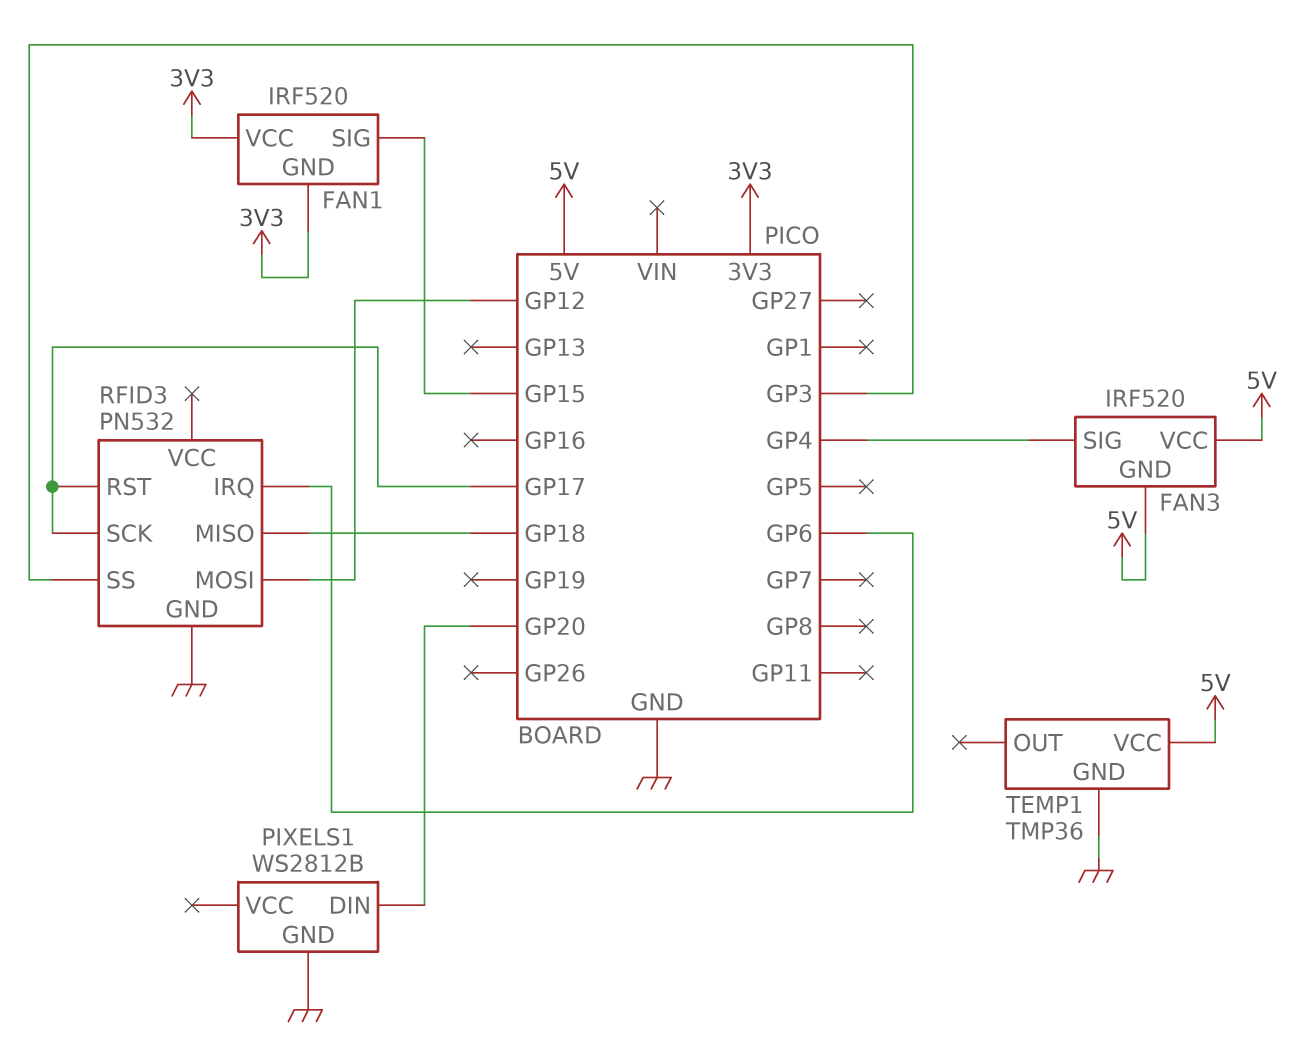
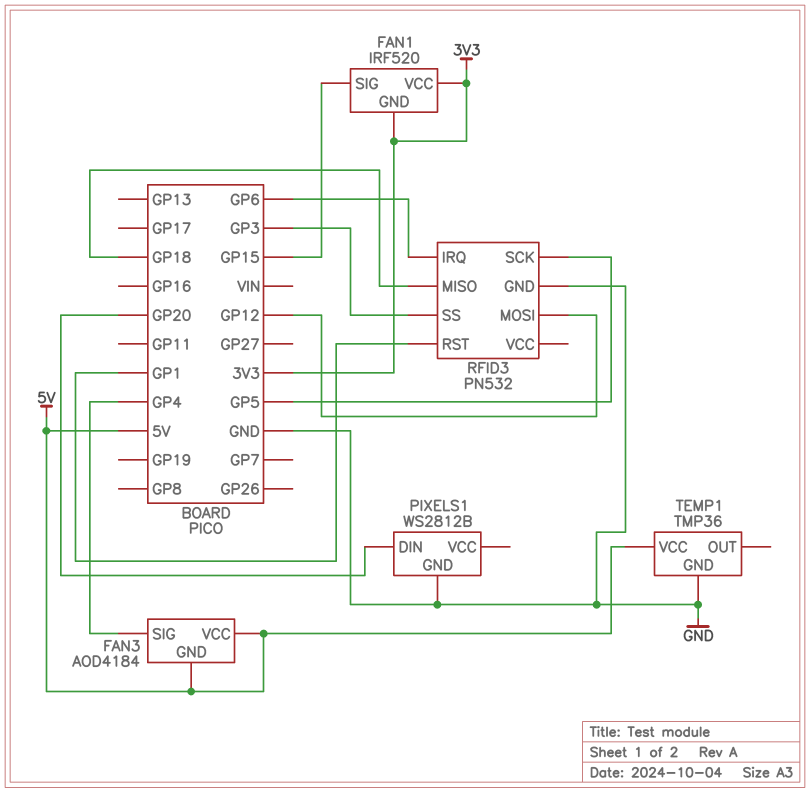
FAN3: IRF520 -> AOD4184
RFID3 pin RST: GP17 -> GP1
RFID3 pin SCK: GP17 -> GP5

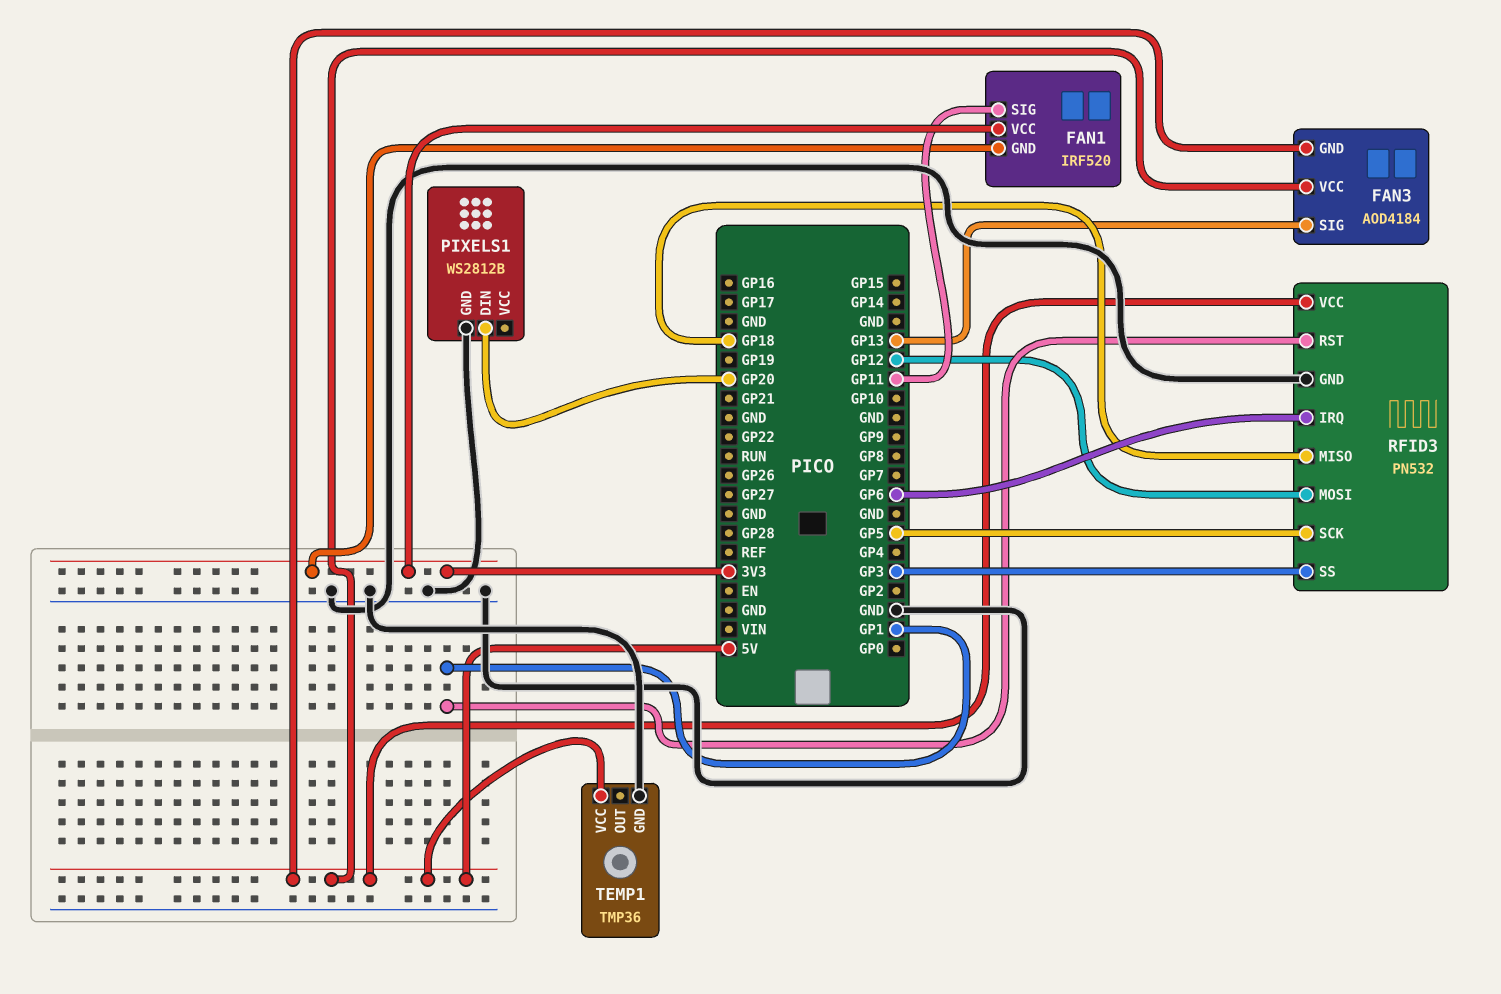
FAN1 pin SIG: GP15 -> GP11
FAN3 pin SIG: GP4 -> GP13
RFID3 pin VCC: none -> 5V

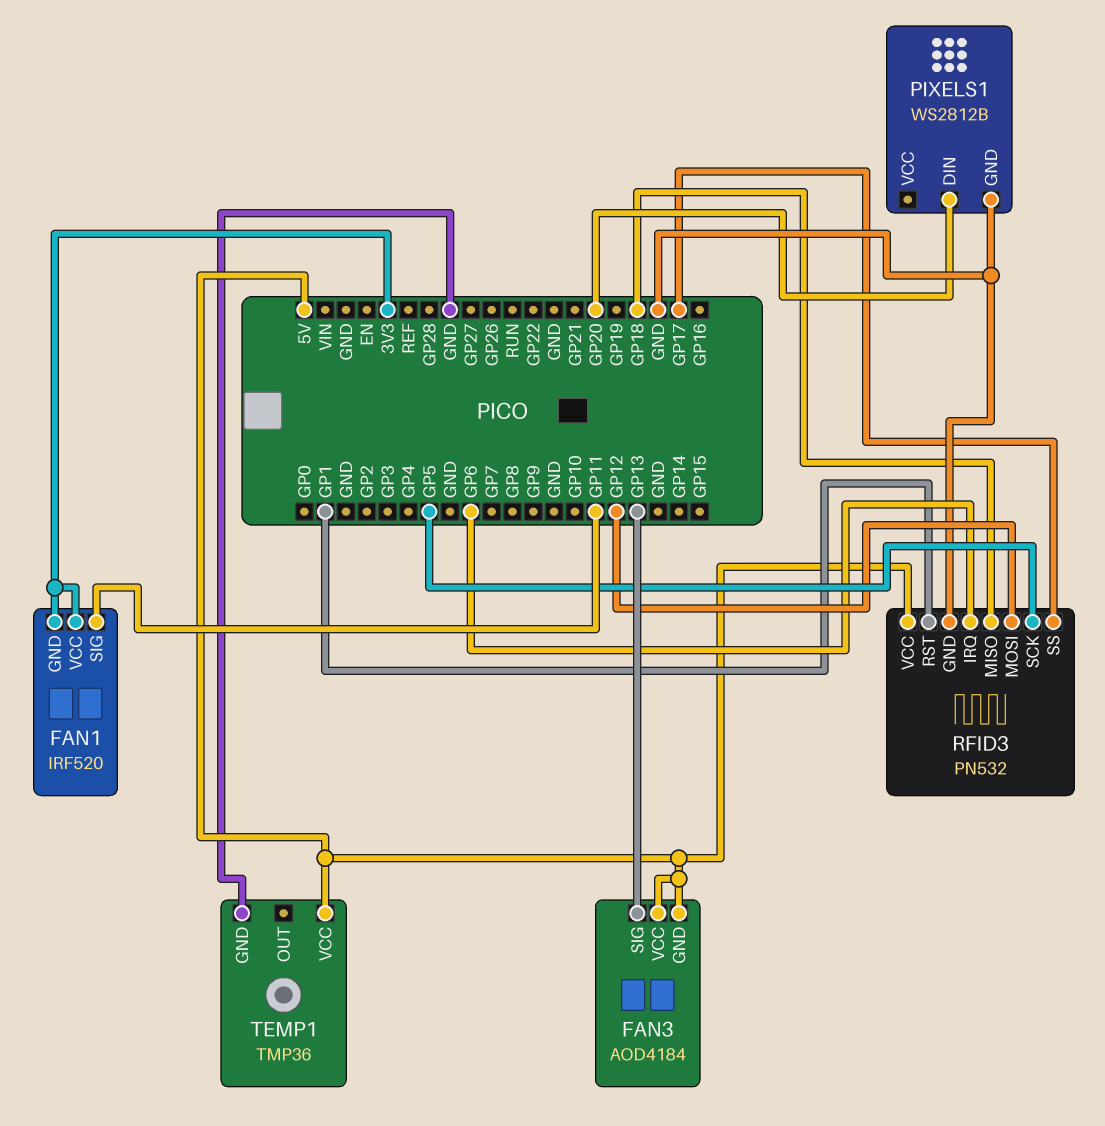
RFID3 pin SS: GP3 -> GP17

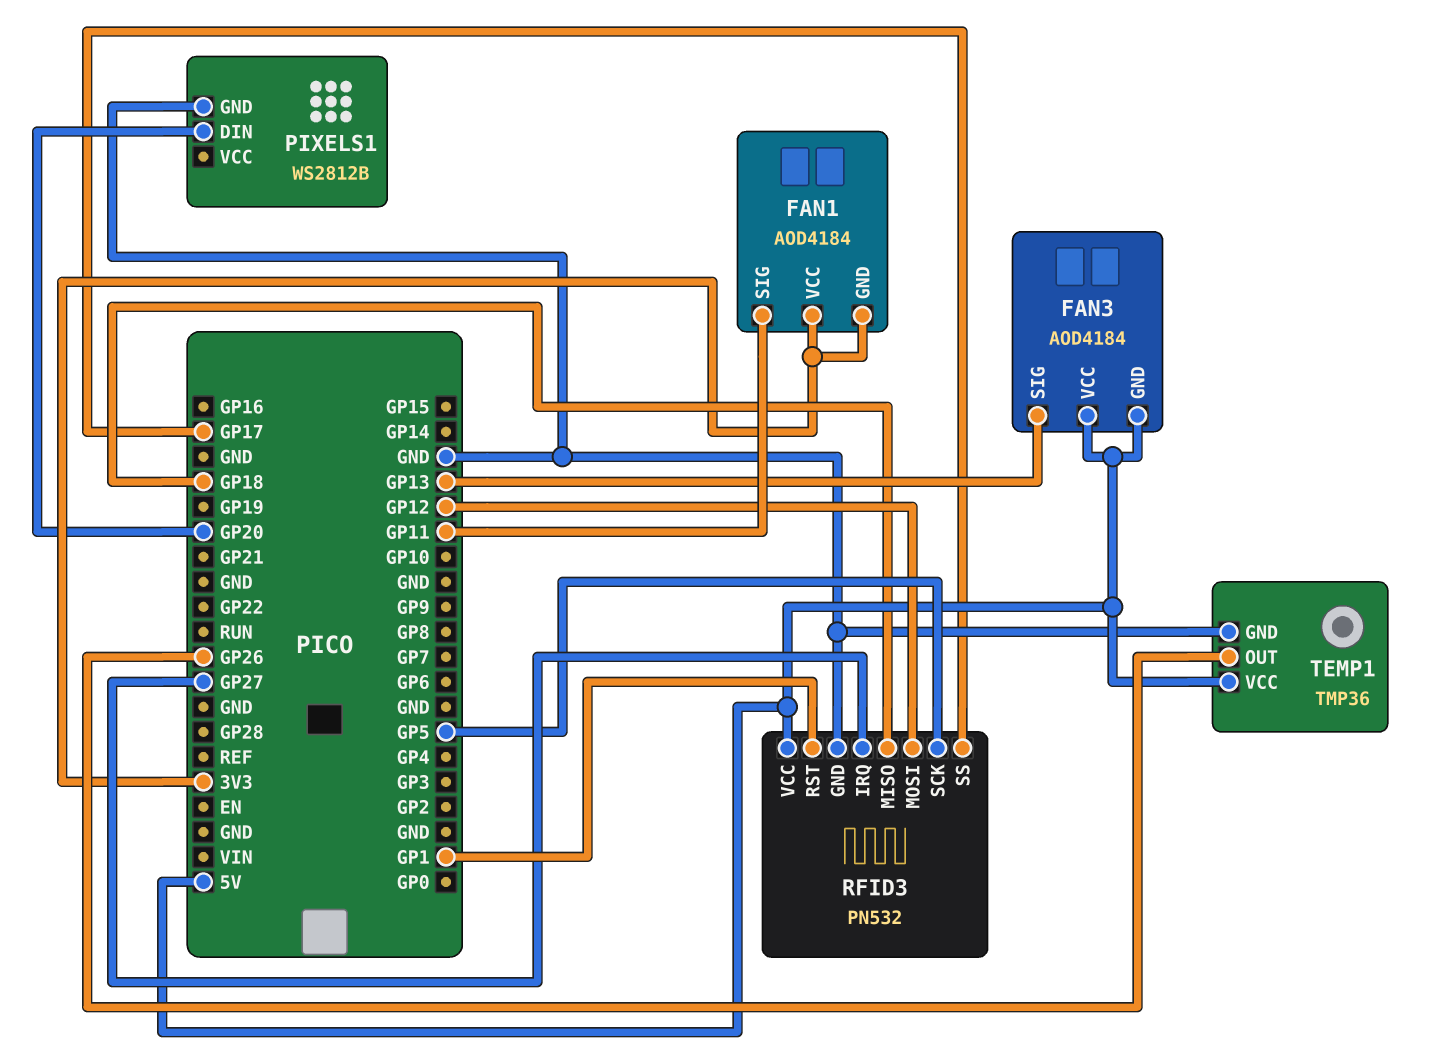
FAN1: IRF520 -> AOD4184
RFID3 pin IRQ: GP6 -> GP27
TEMP1 pin OUT: none -> GP26

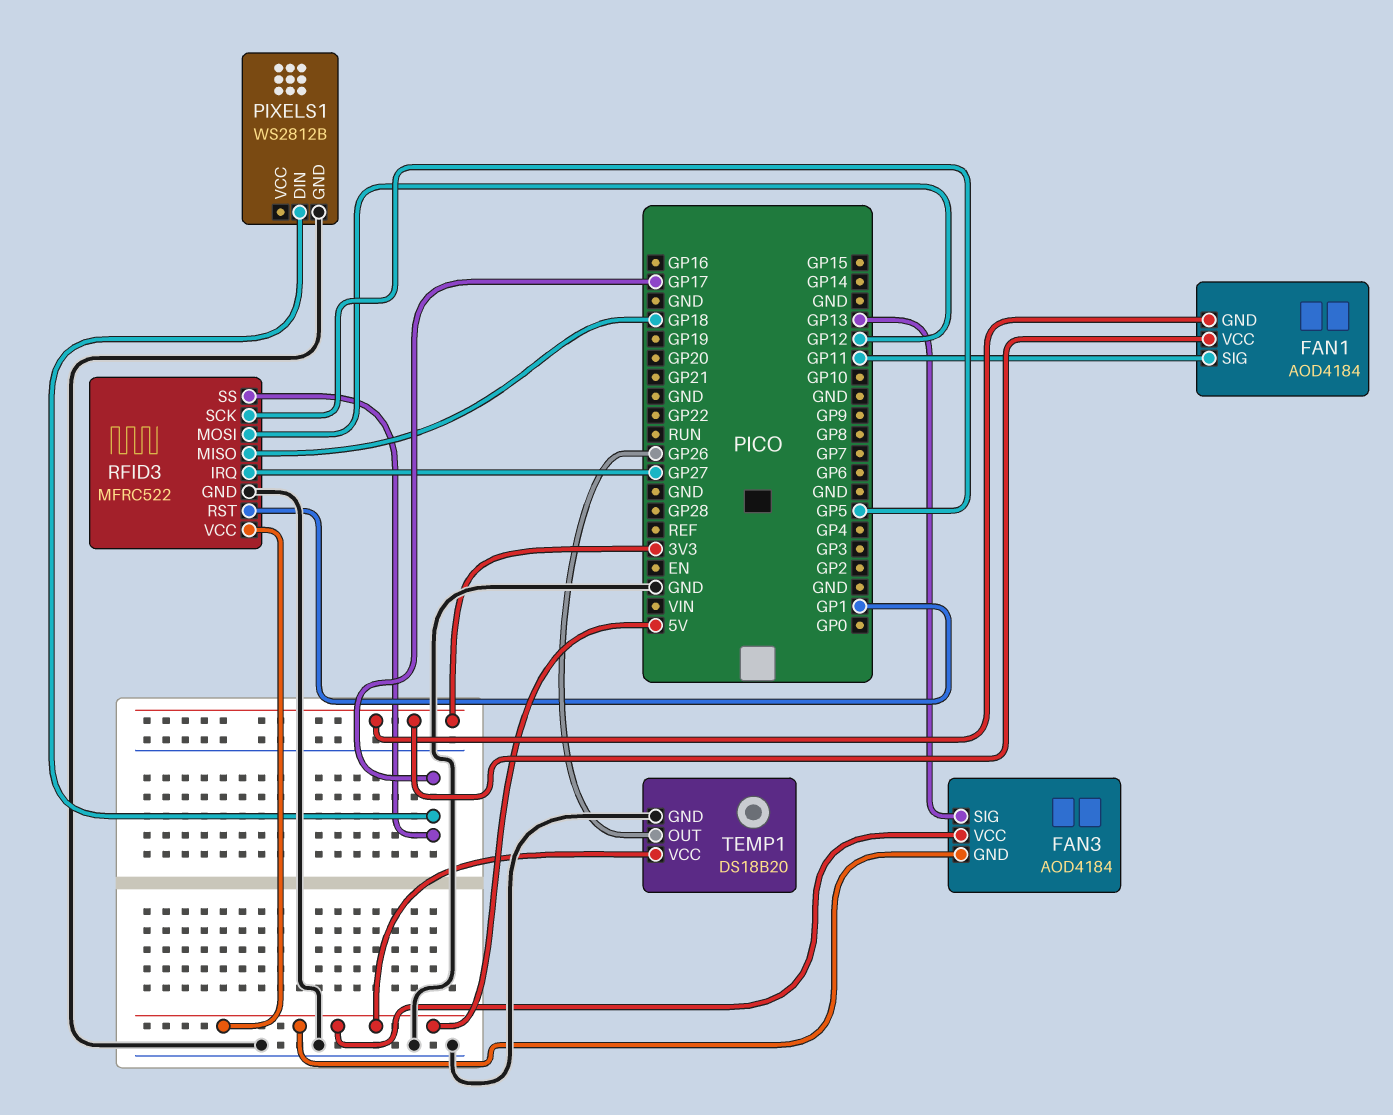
PIXELS1 pin DIN: GP20 -> GP17
RFID3: PN532 -> MFRC522
TEMP1: TMP36 -> DS18B20

